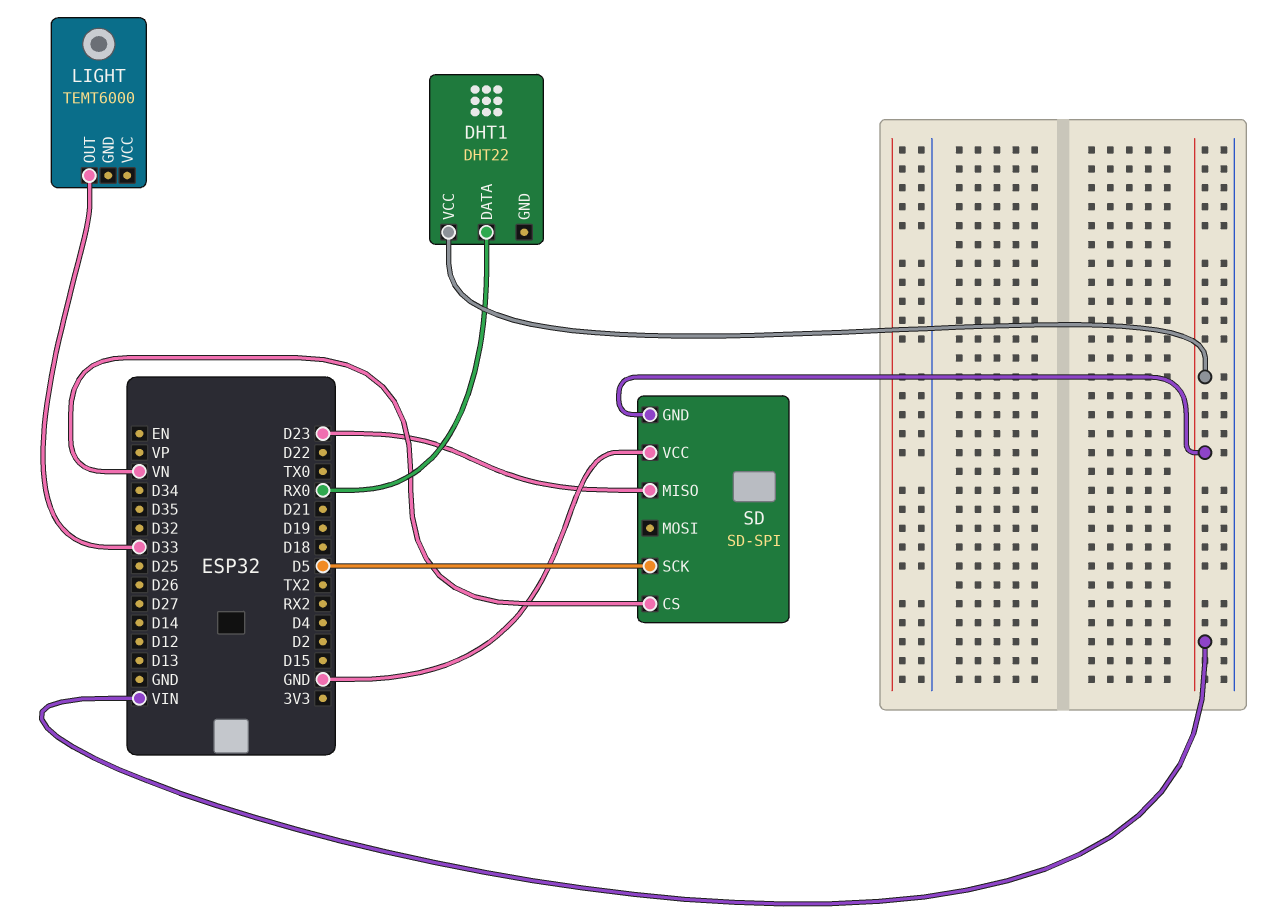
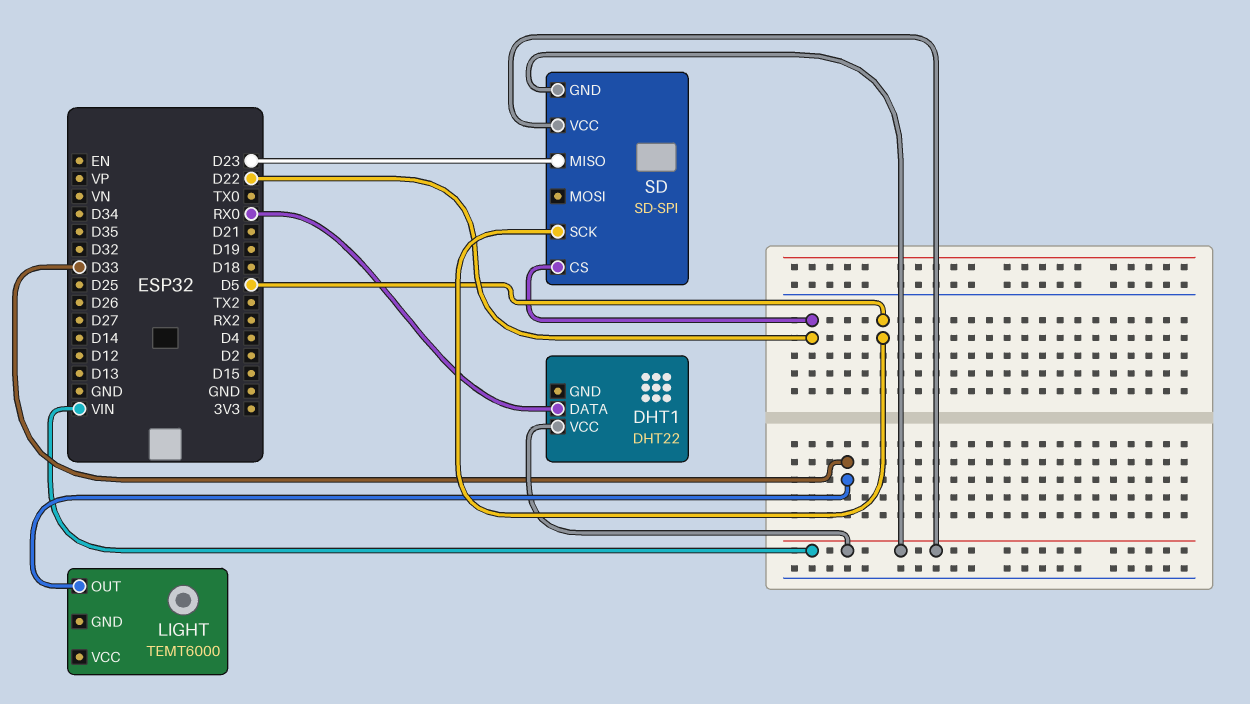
SD pin CS: VN -> D22
SD pin VCC: GND -> VIN

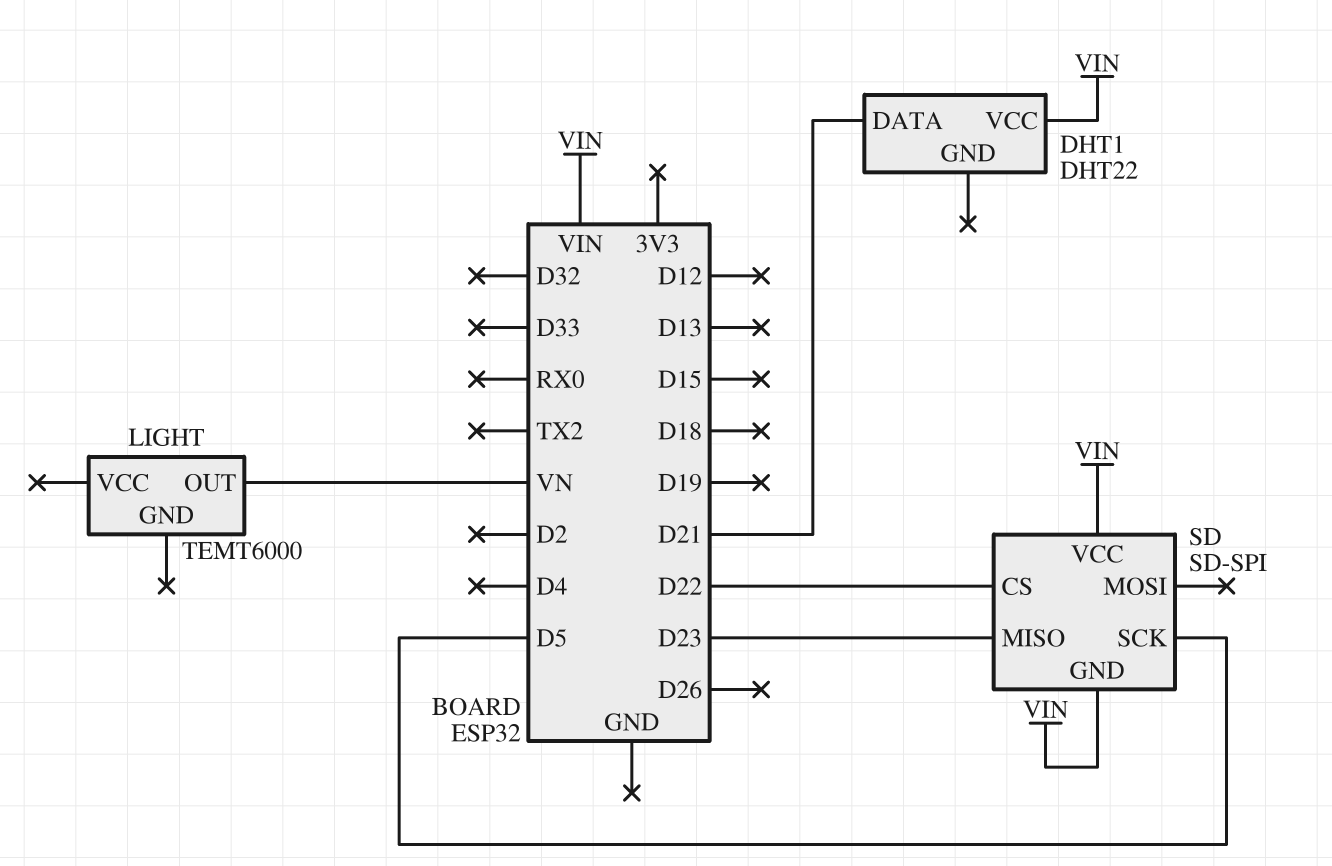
DHT1 pin DATA: RX0 -> D21
LIGHT pin OUT: D33 -> VN

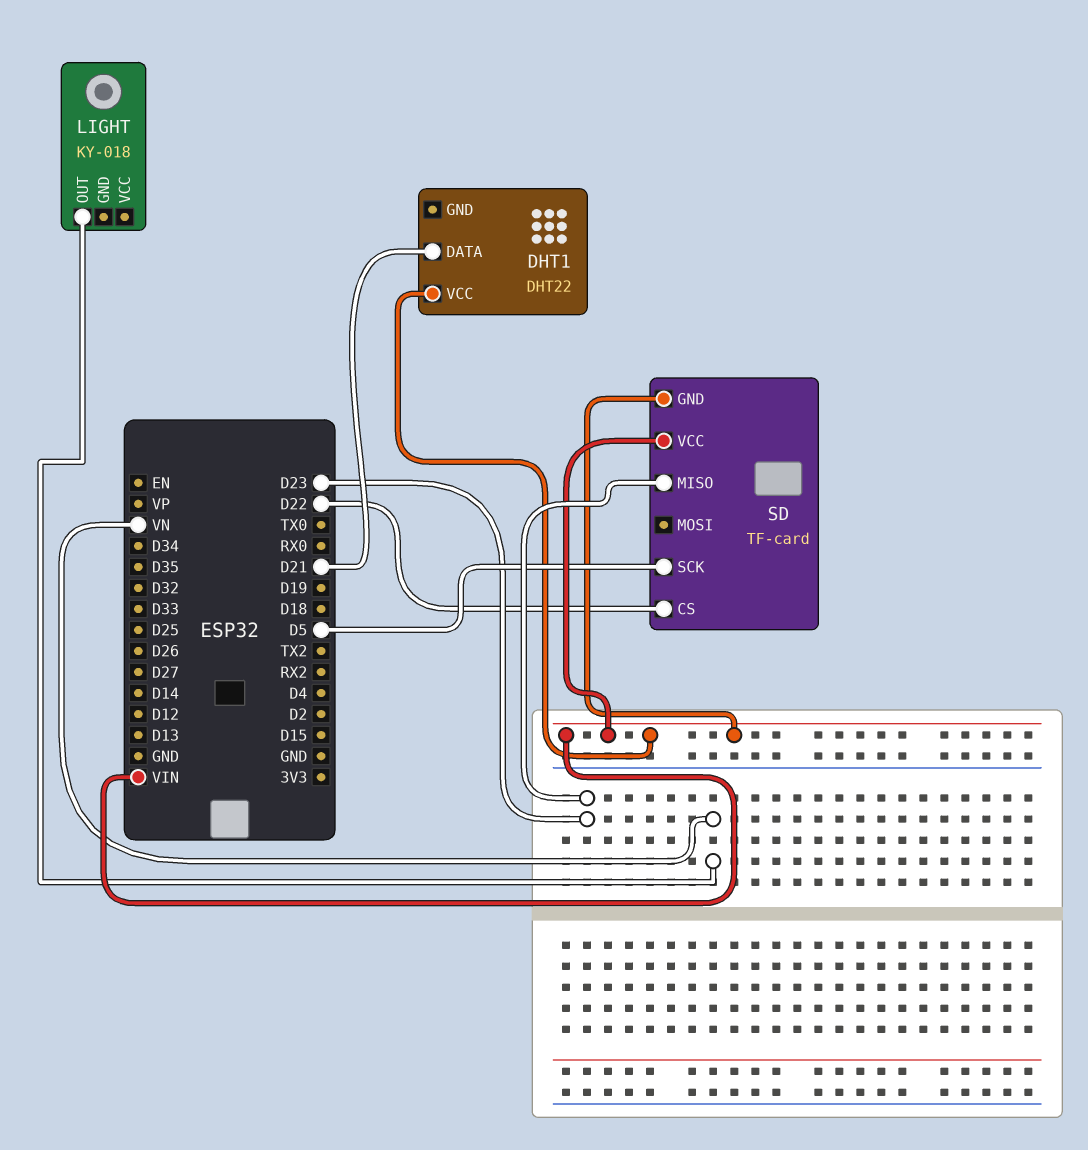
LIGHT: TEMT6000 -> KY-018
SD: SD-SPI -> TF-card

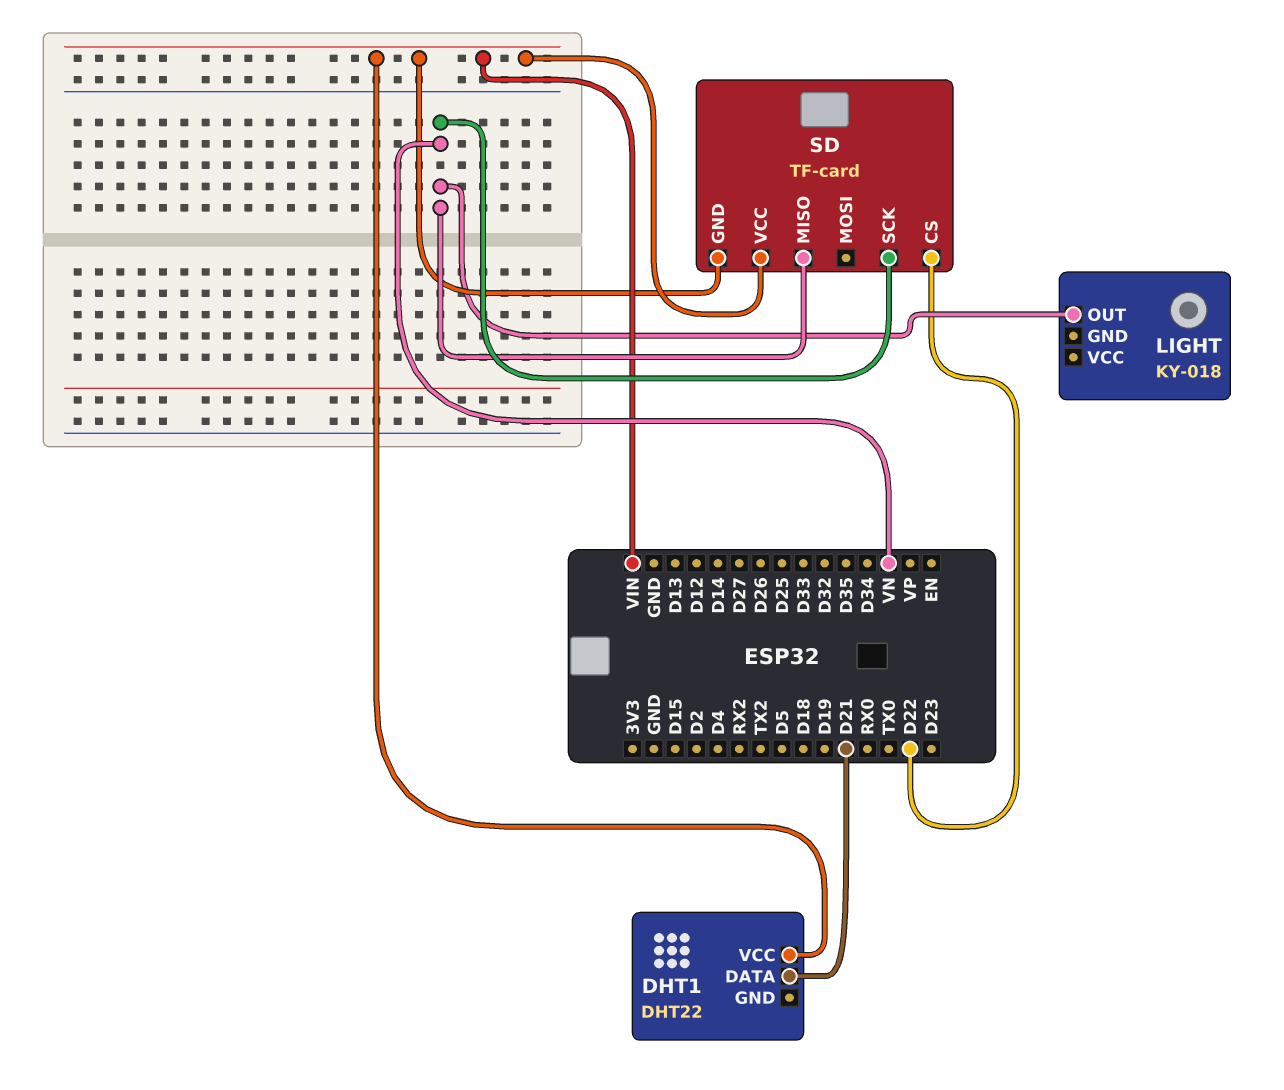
SD pin MISO: D23 -> VN
SD pin SCK: D5 -> VN

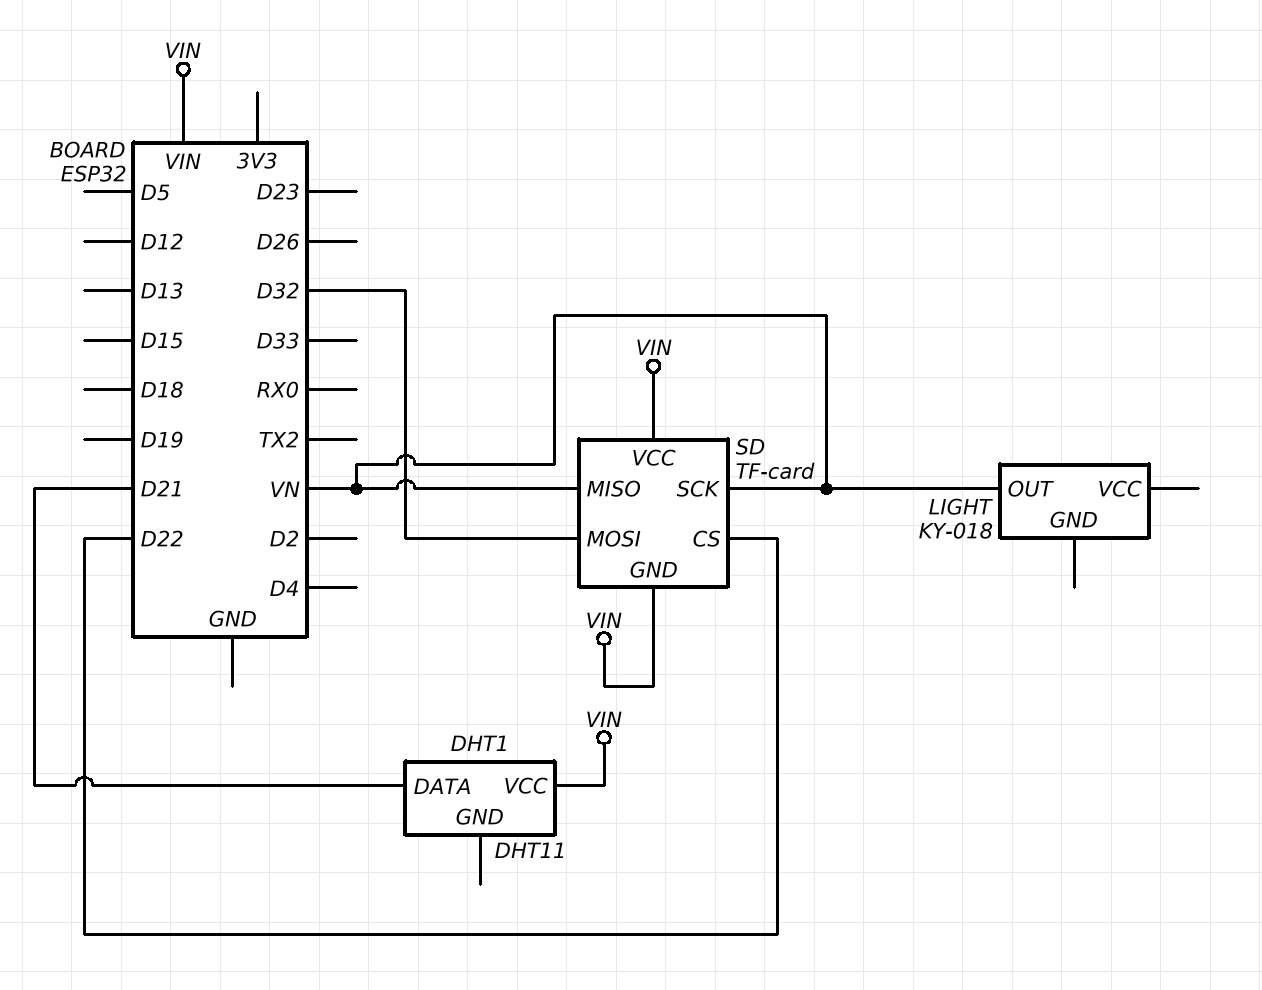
DHT1: DHT22 -> DHT11
SD pin MOSI: none -> D32

